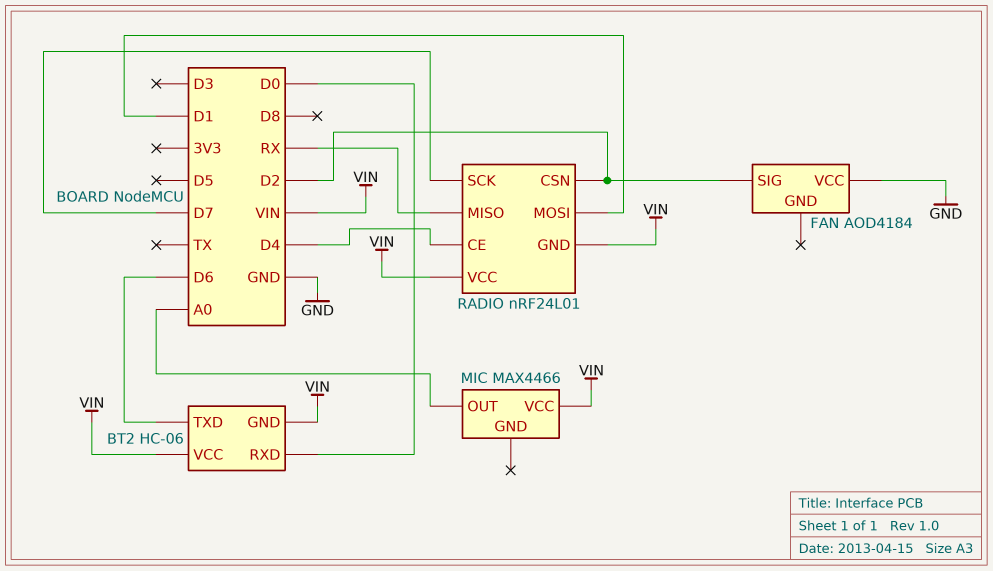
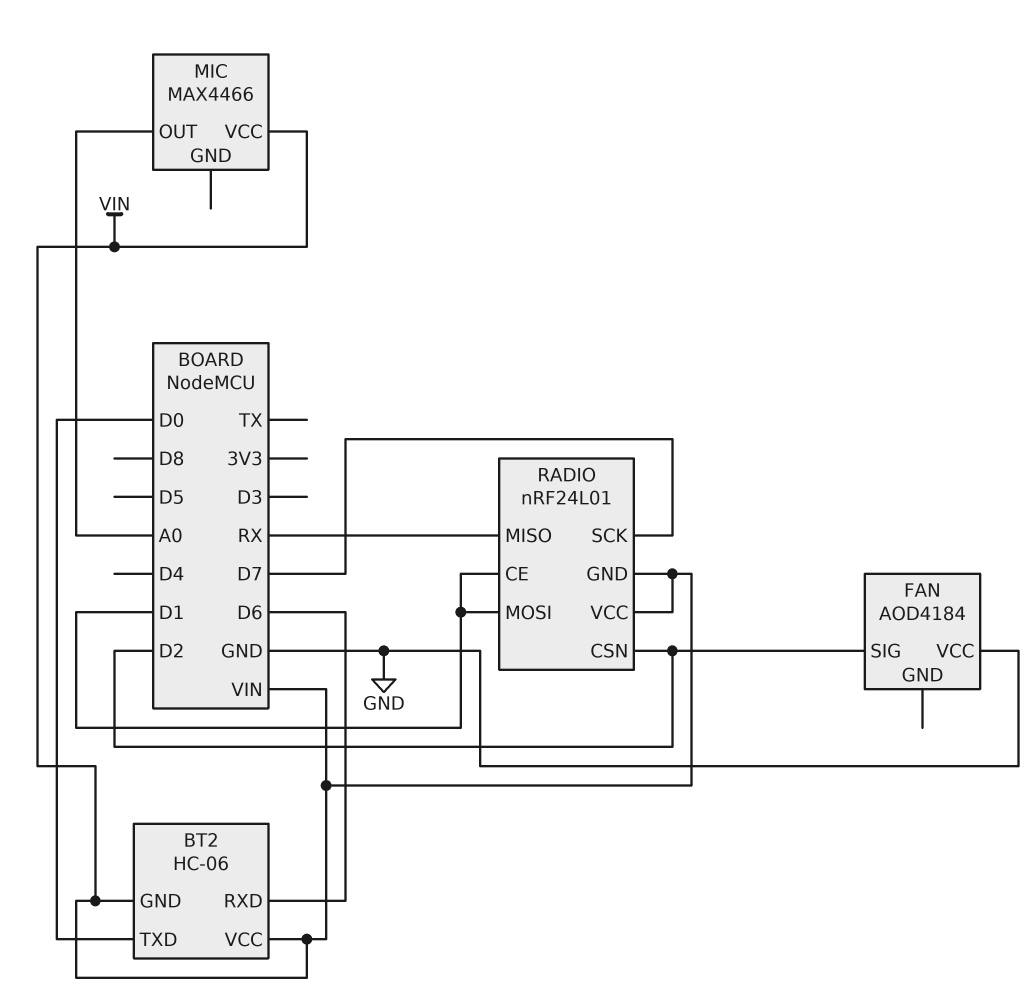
BT2 pin RXD: D0 -> D6
BT2 pin TXD: D6 -> D0
RADIO pin CE: D4 -> D1

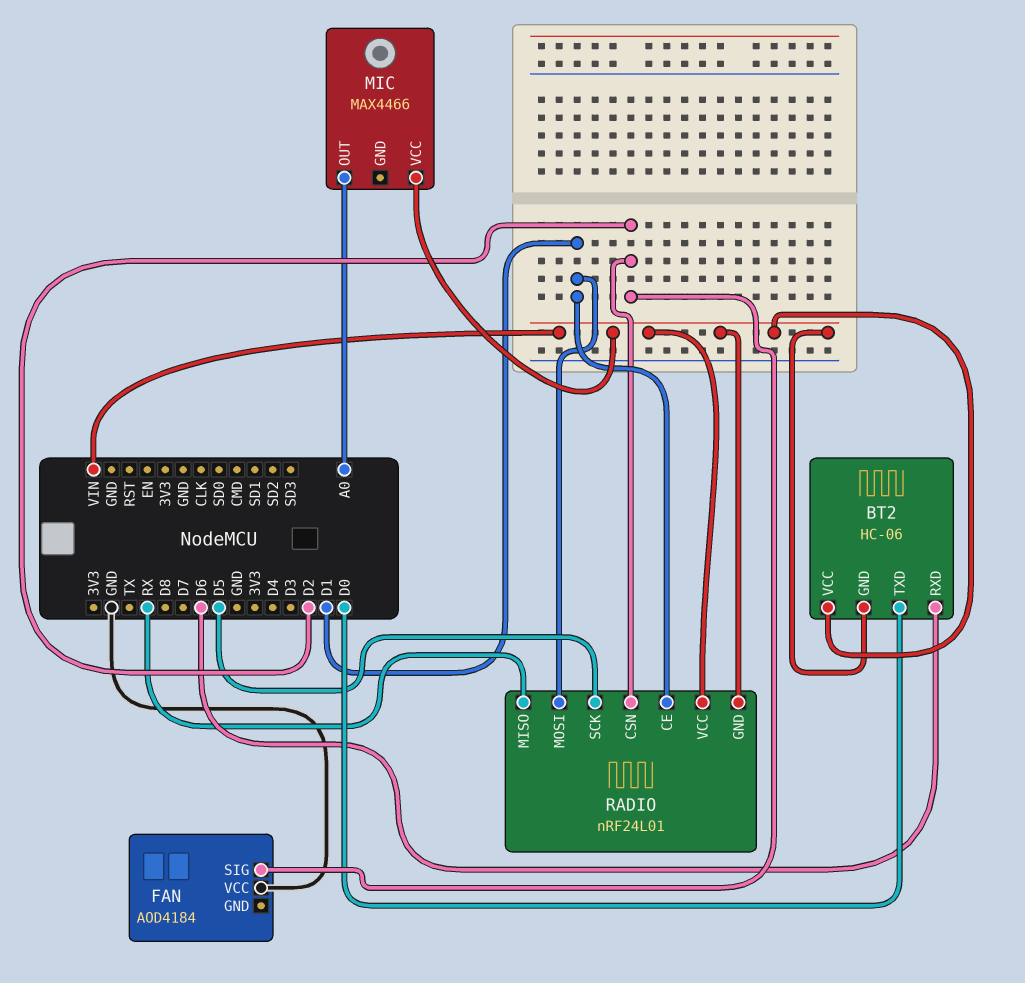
RADIO pin SCK: D7 -> D5

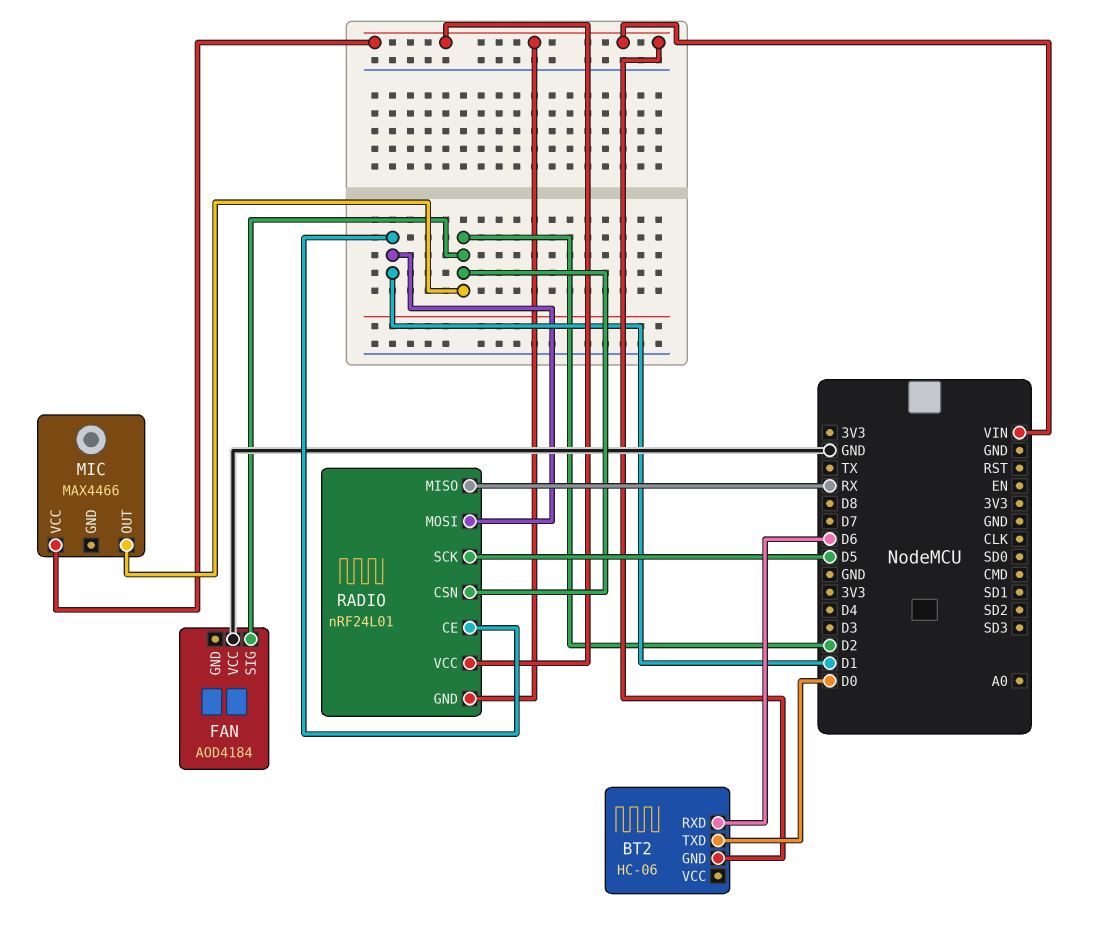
BT2 pin VCC: VIN -> none
MIC pin OUT: A0 -> D2

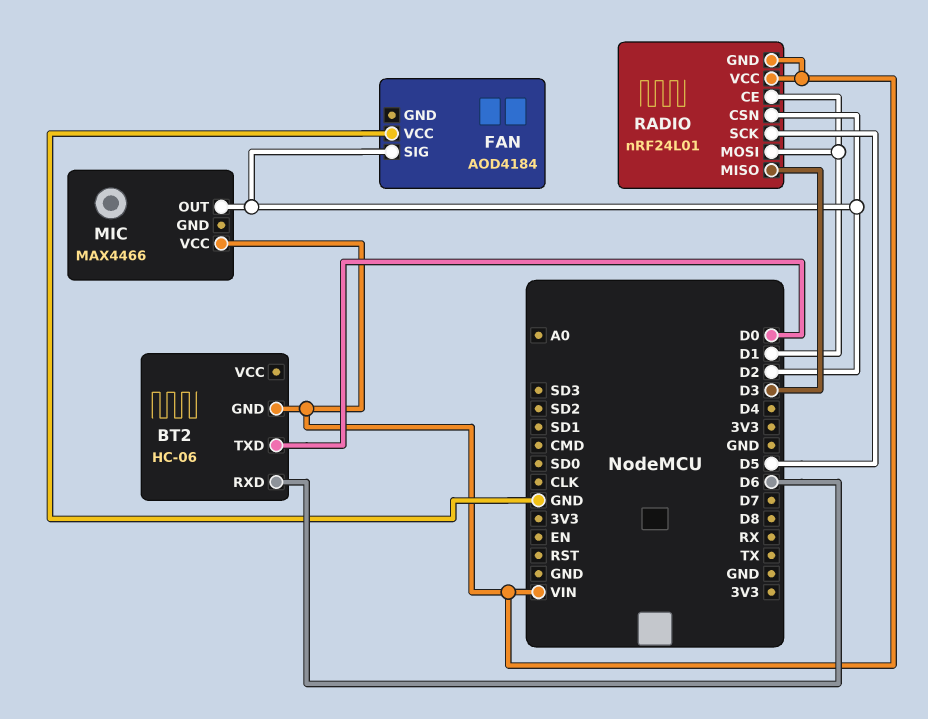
RADIO pin MISO: RX -> D3

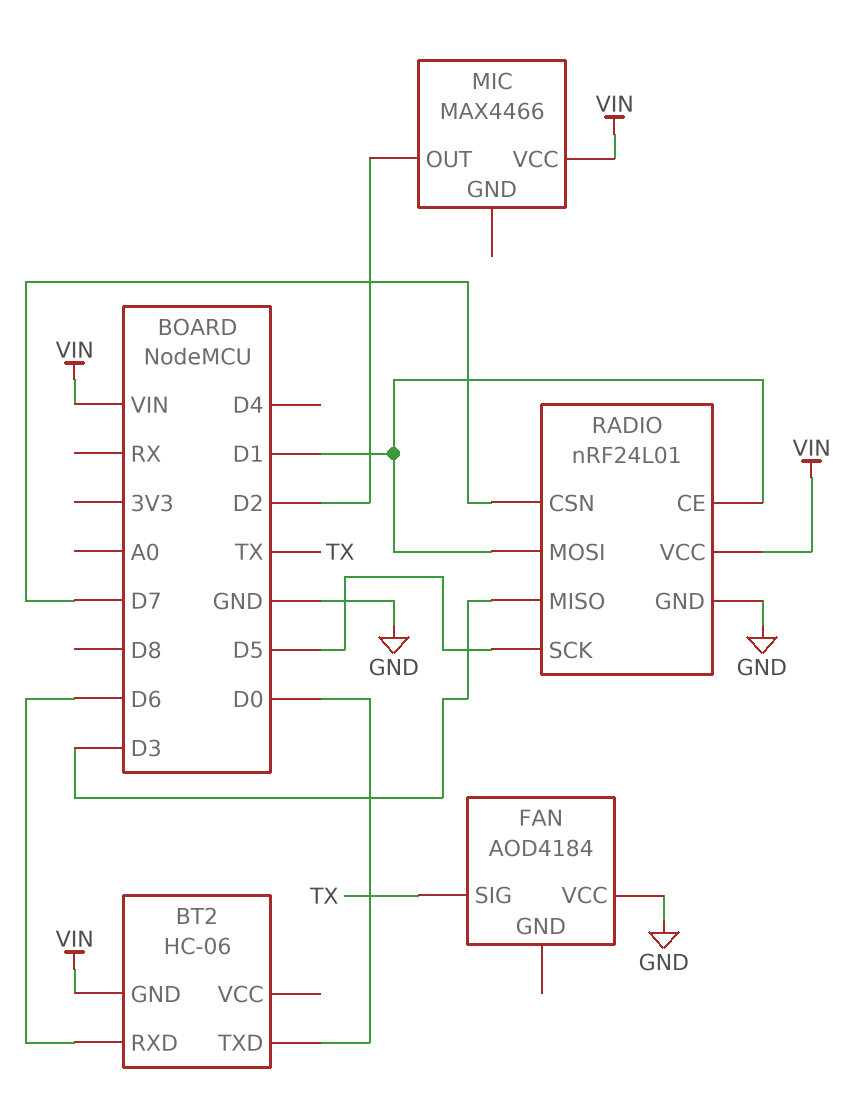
FAN pin SIG: D2 -> TX
RADIO pin CSN: D2 -> D7
RADIO pin GND: VIN -> GND

